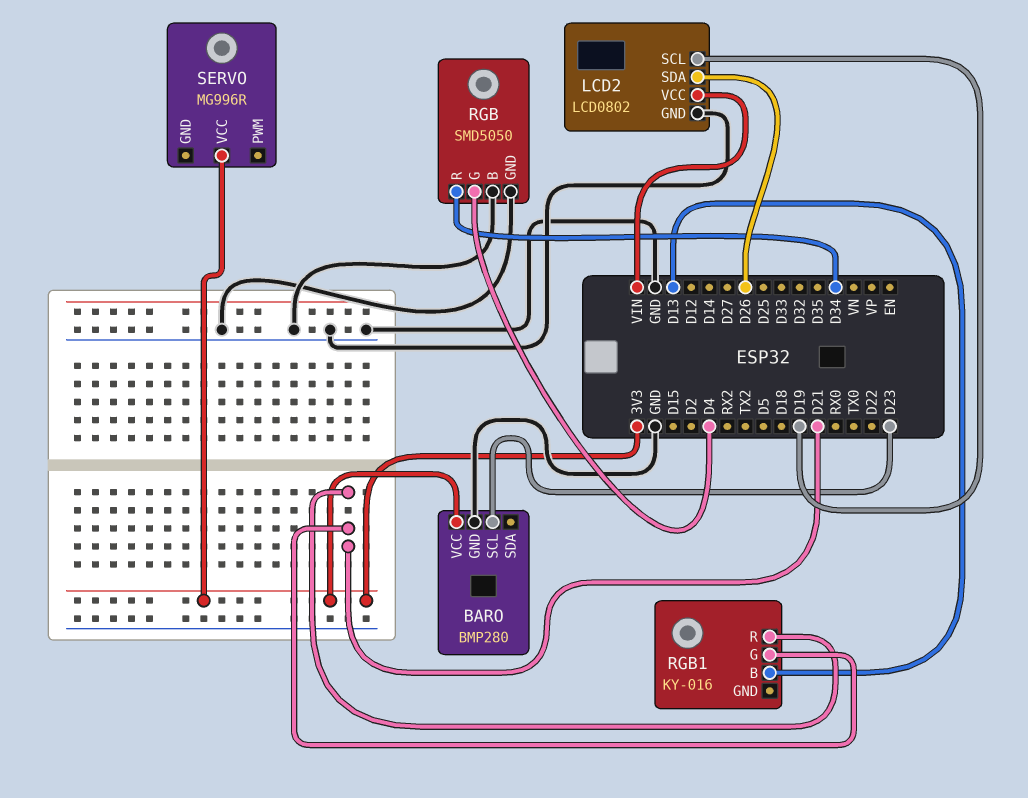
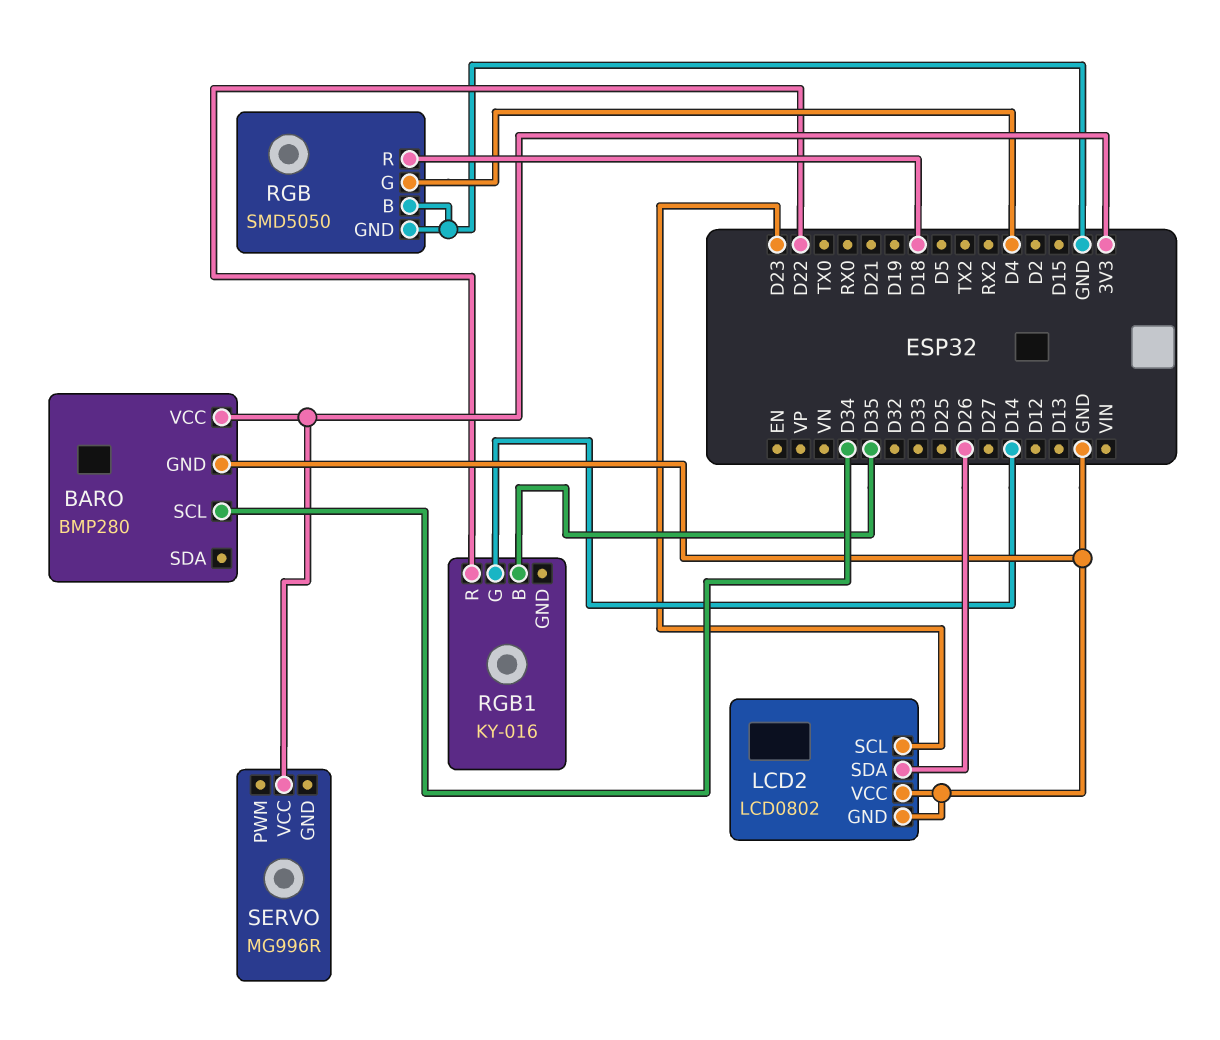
BARO pin SCL: D23 -> D34
LCD2 pin SCL: D19 -> D23
LCD2 pin VCC: VIN -> GND
RGB pin R: D34 -> D18
RGB1 pin B: D13 -> D35
RGB1 pin G: D21 -> D14
RGB1 pin R: D21 -> D22

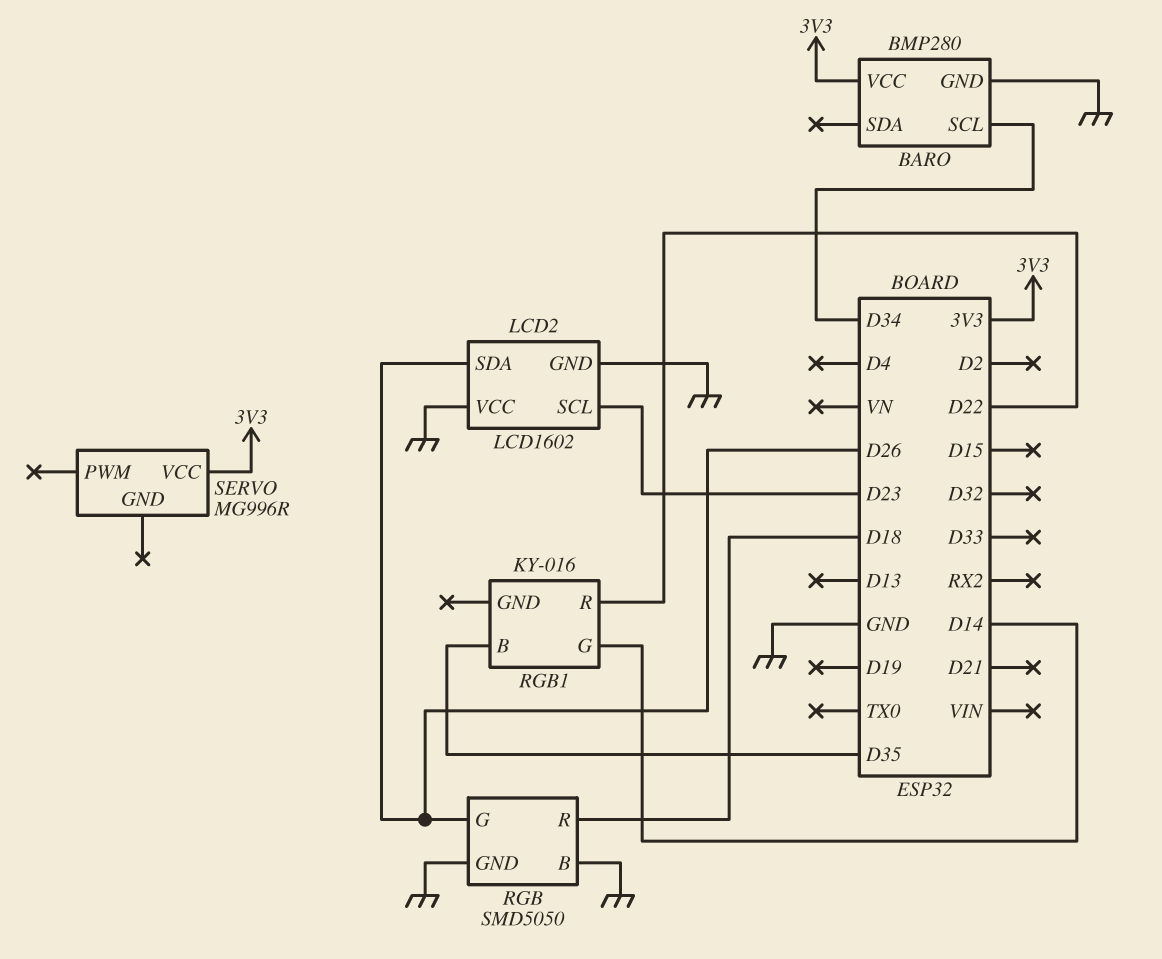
LCD2: LCD0802 -> LCD1602
RGB pin G: D4 -> D26

